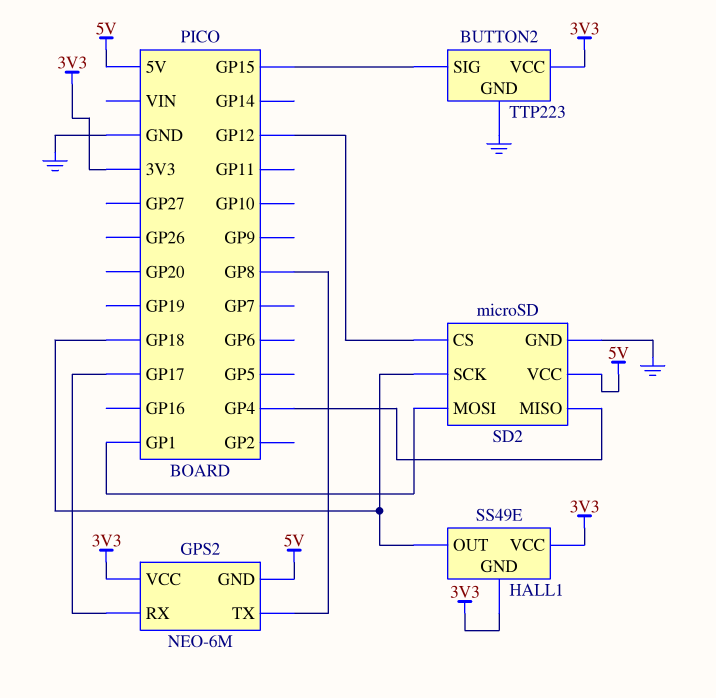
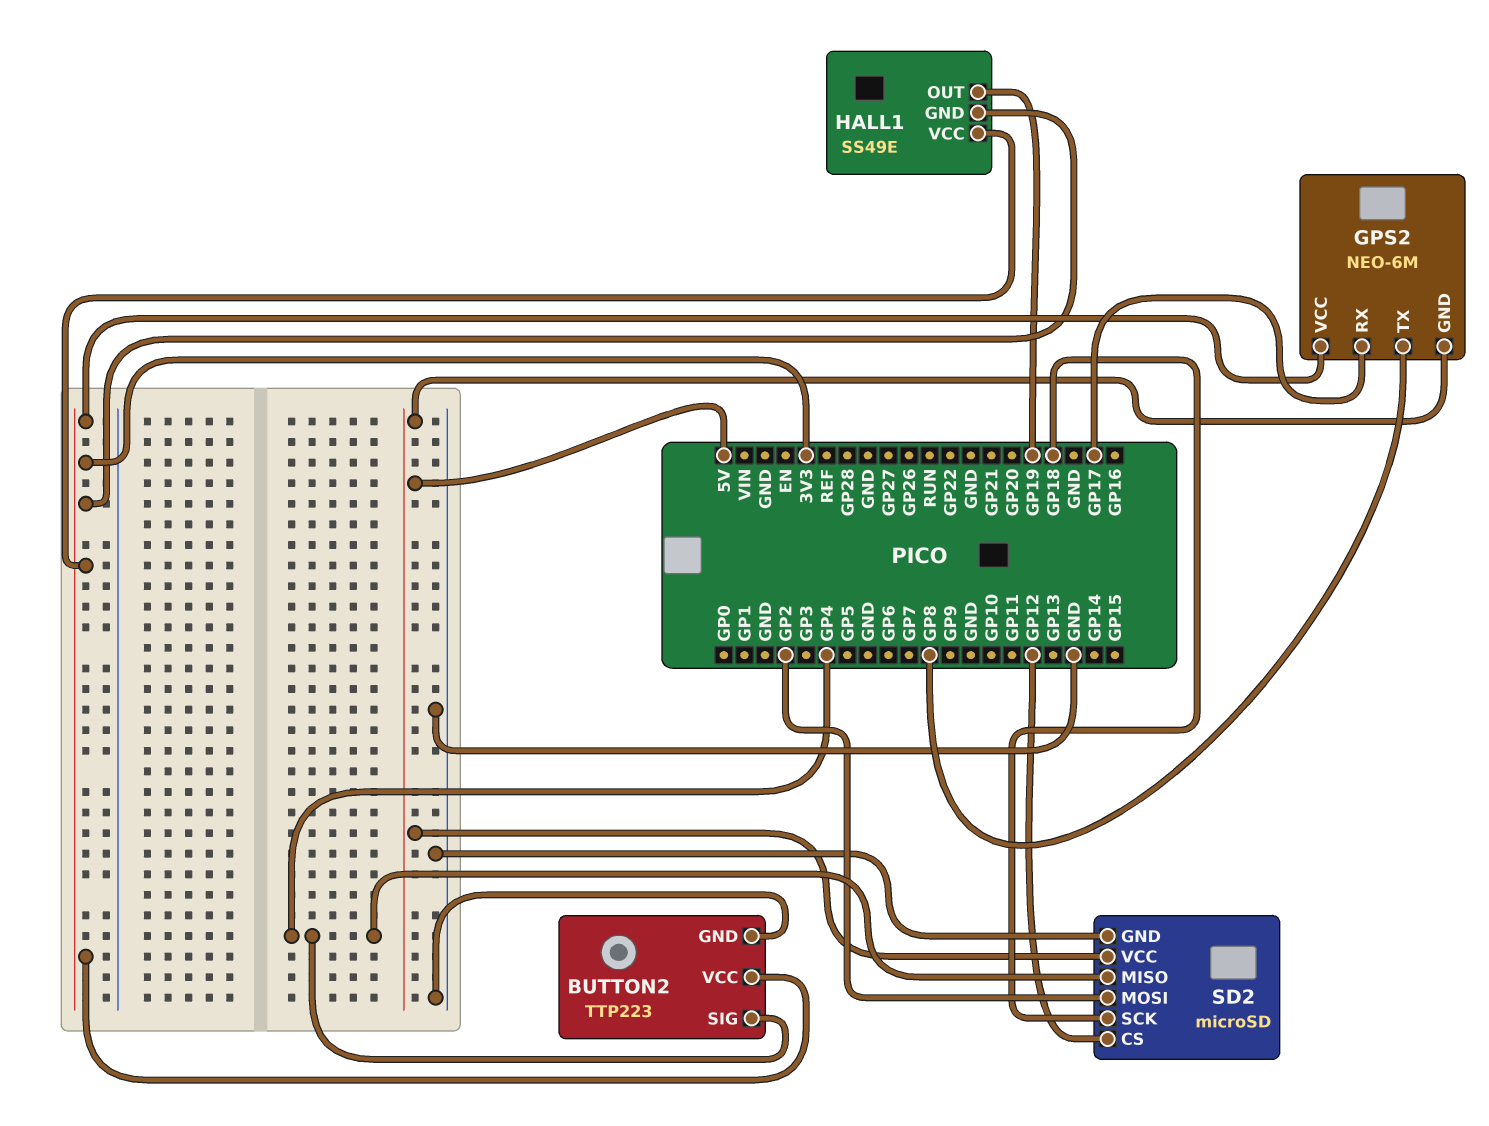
BUTTON2 pin SIG: GP15 -> GP4
HALL1 pin OUT: GP18 -> GP19
SD2 pin MOSI: GP1 -> GP2

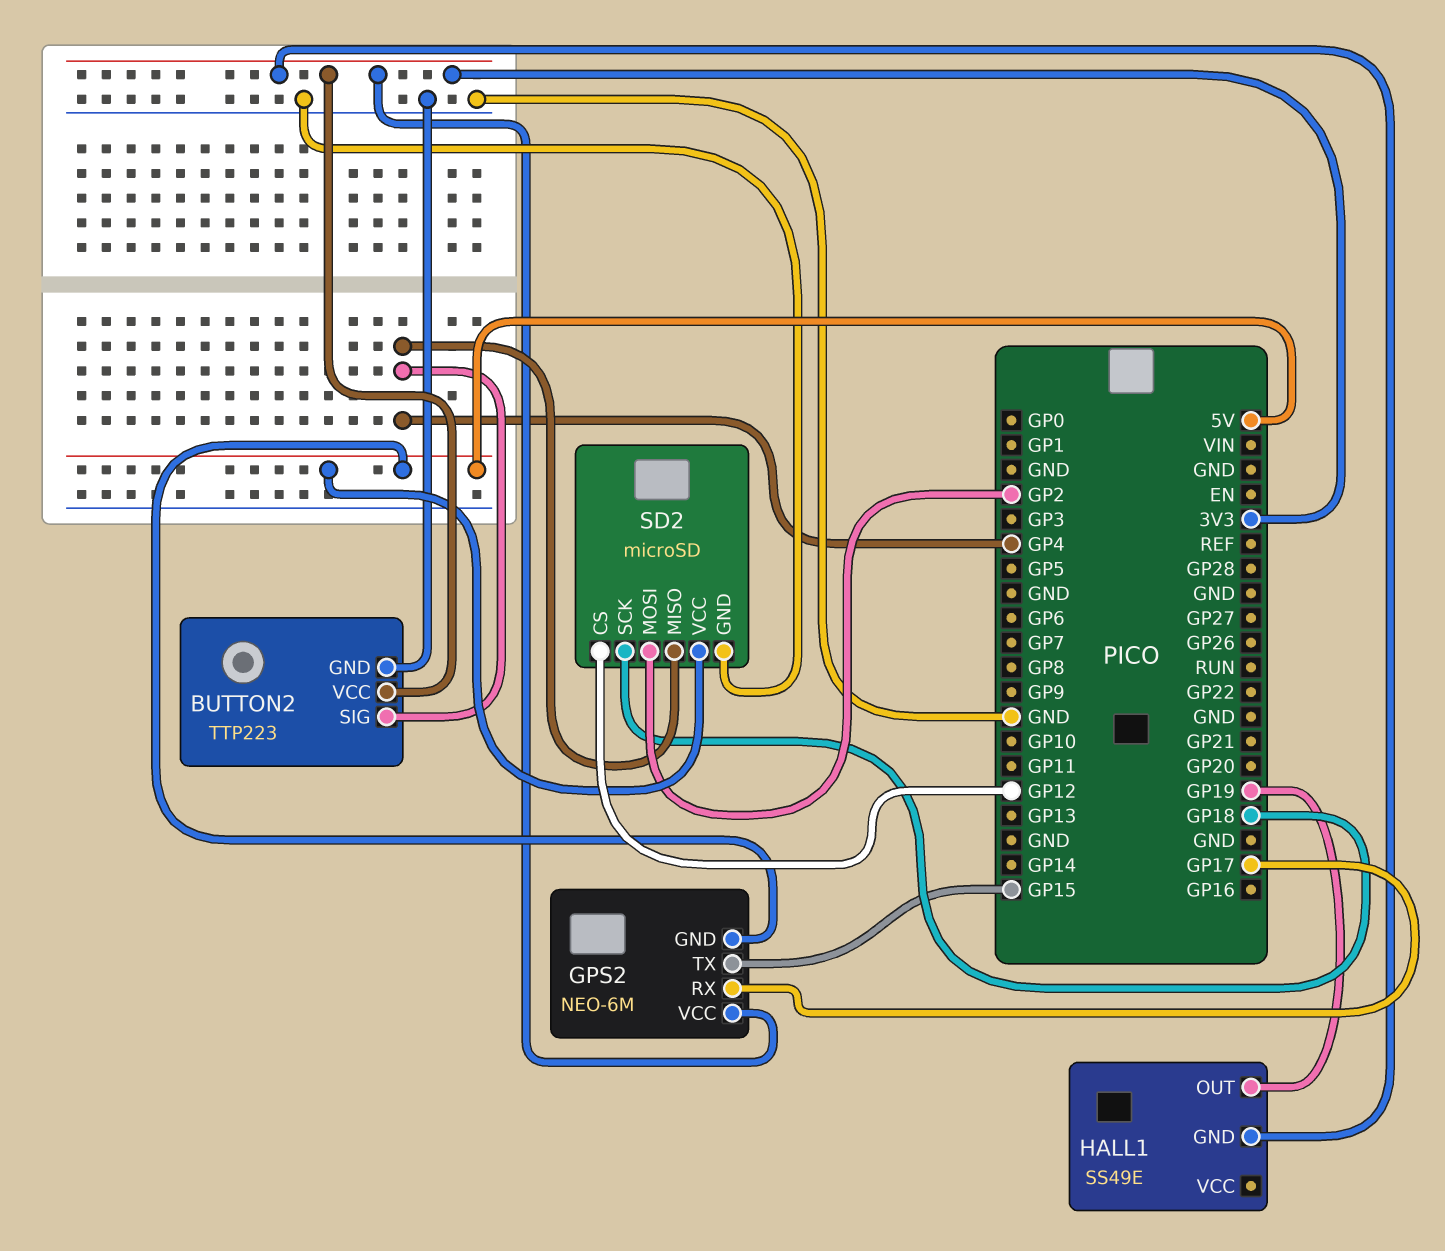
GPS2 pin TX: GP8 -> GP15
HALL1 pin VCC: 3V3 -> none

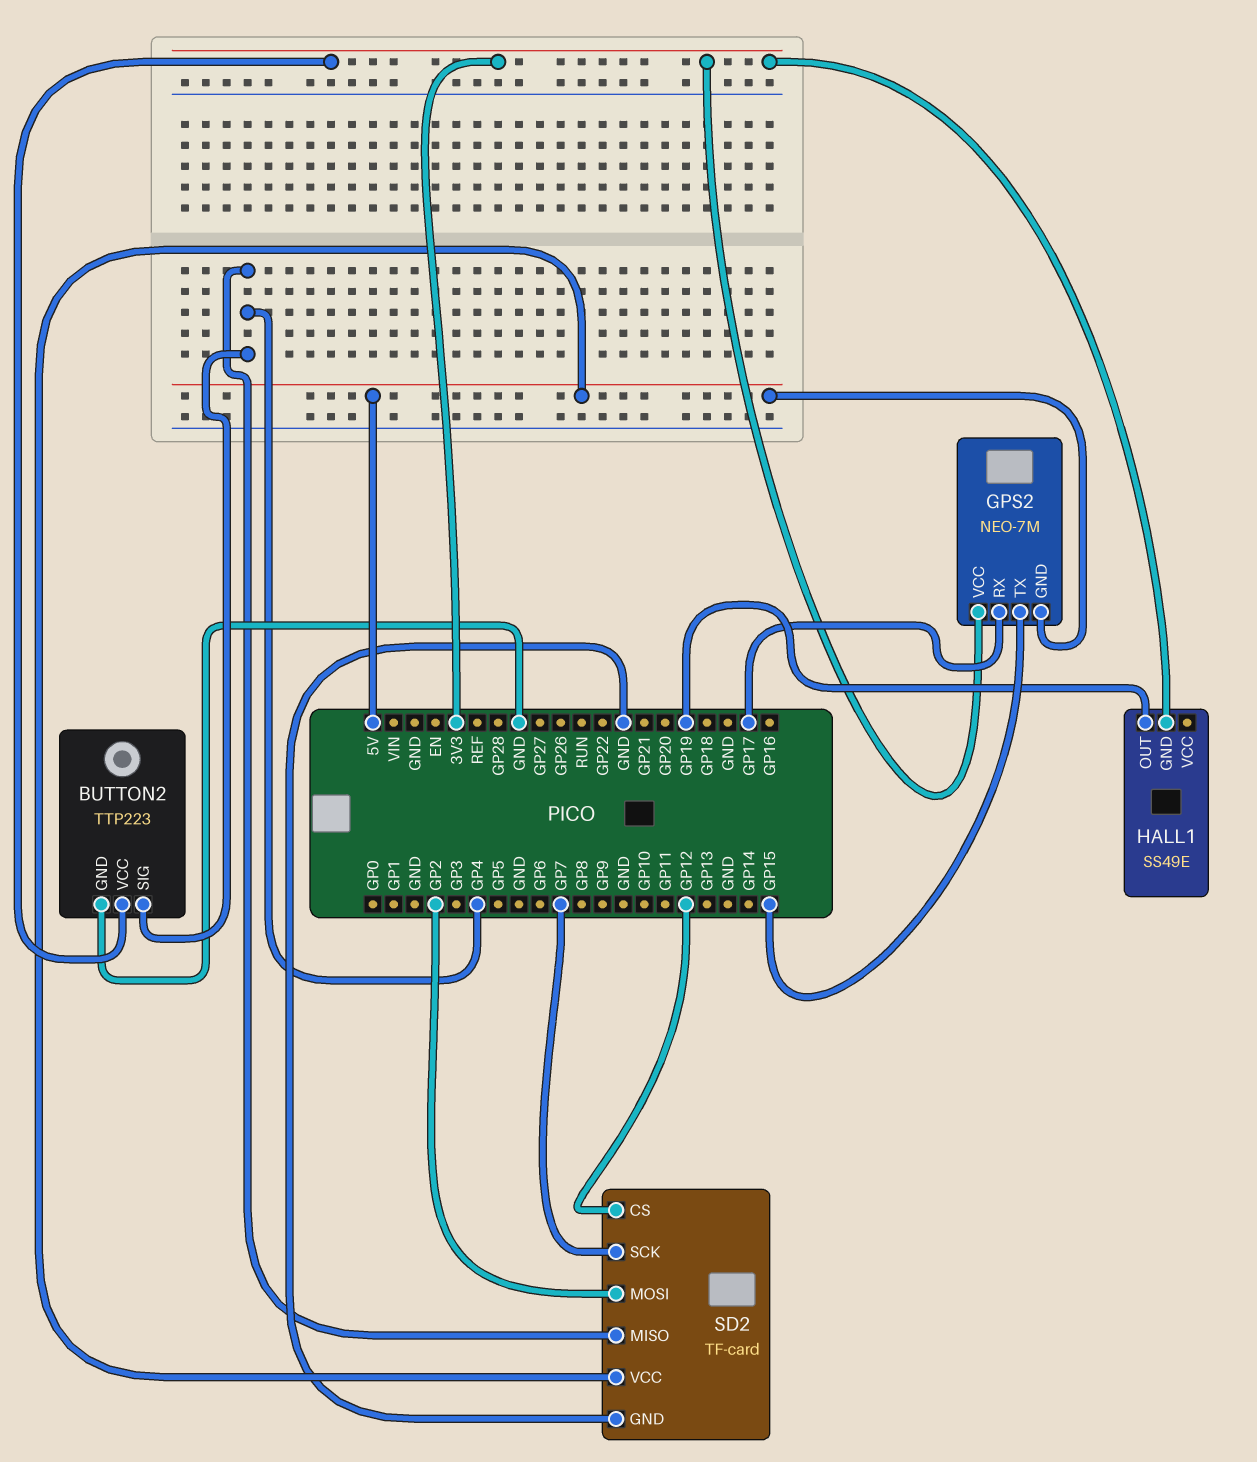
GPS2: NEO-6M -> NEO-7M
SD2: microSD -> TF-card
SD2 pin SCK: GP18 -> GP7

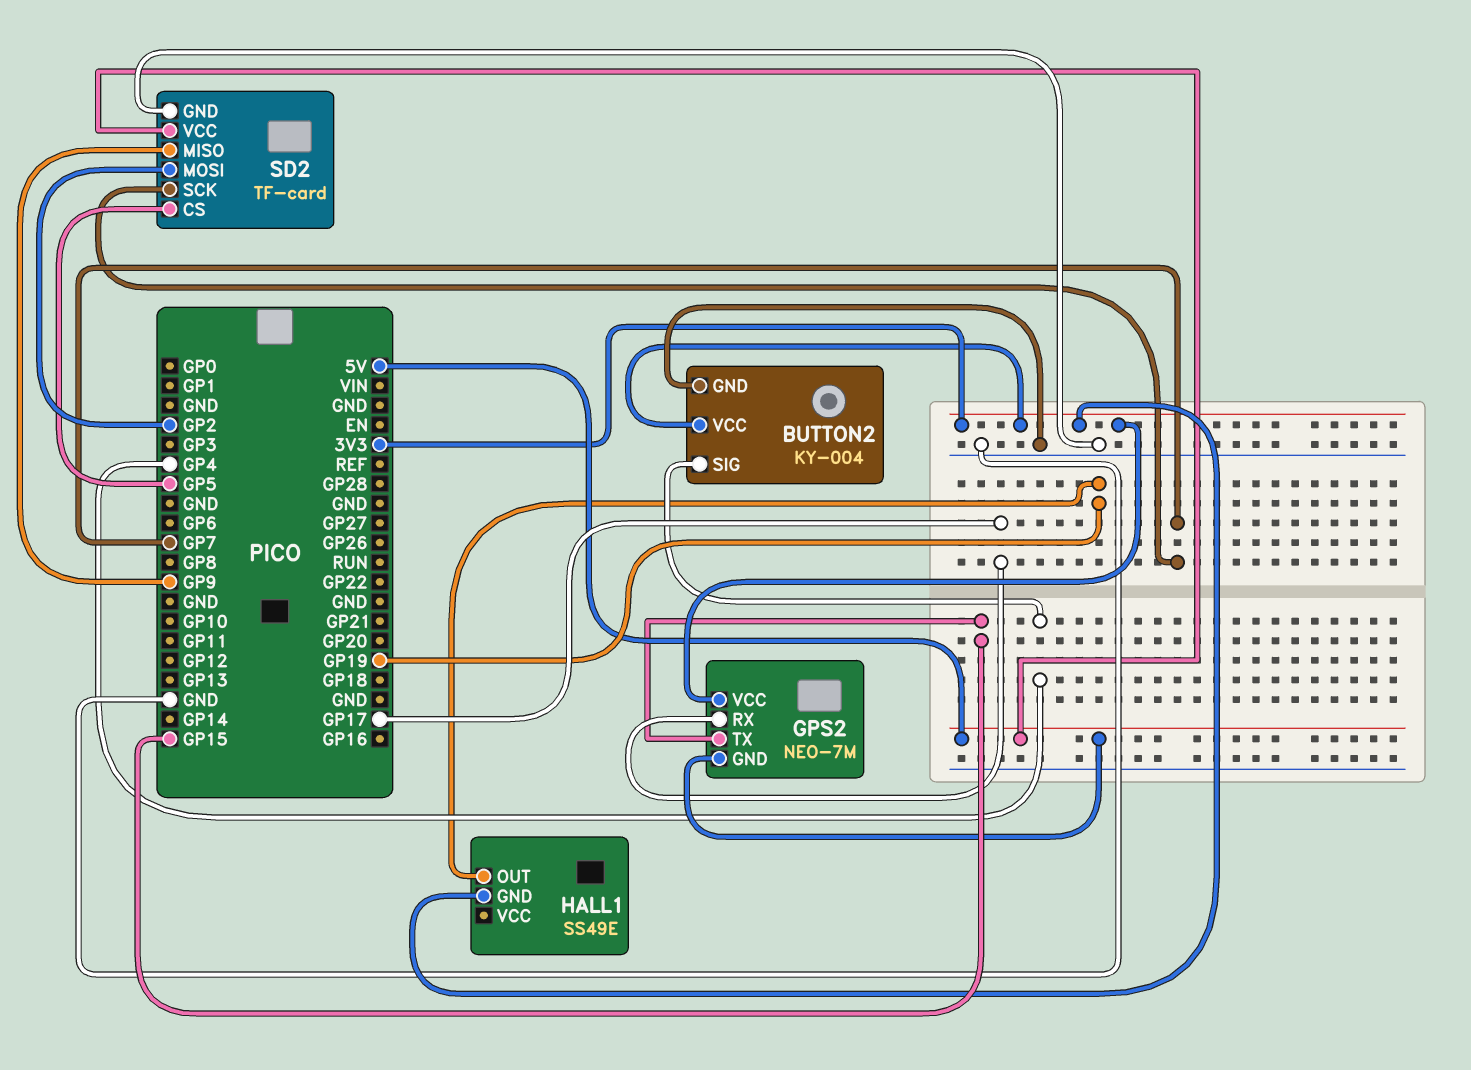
BUTTON2: TTP223 -> KY-004
SD2 pin CS: GP12 -> GP5
SD2 pin MISO: GP4 -> GP9

